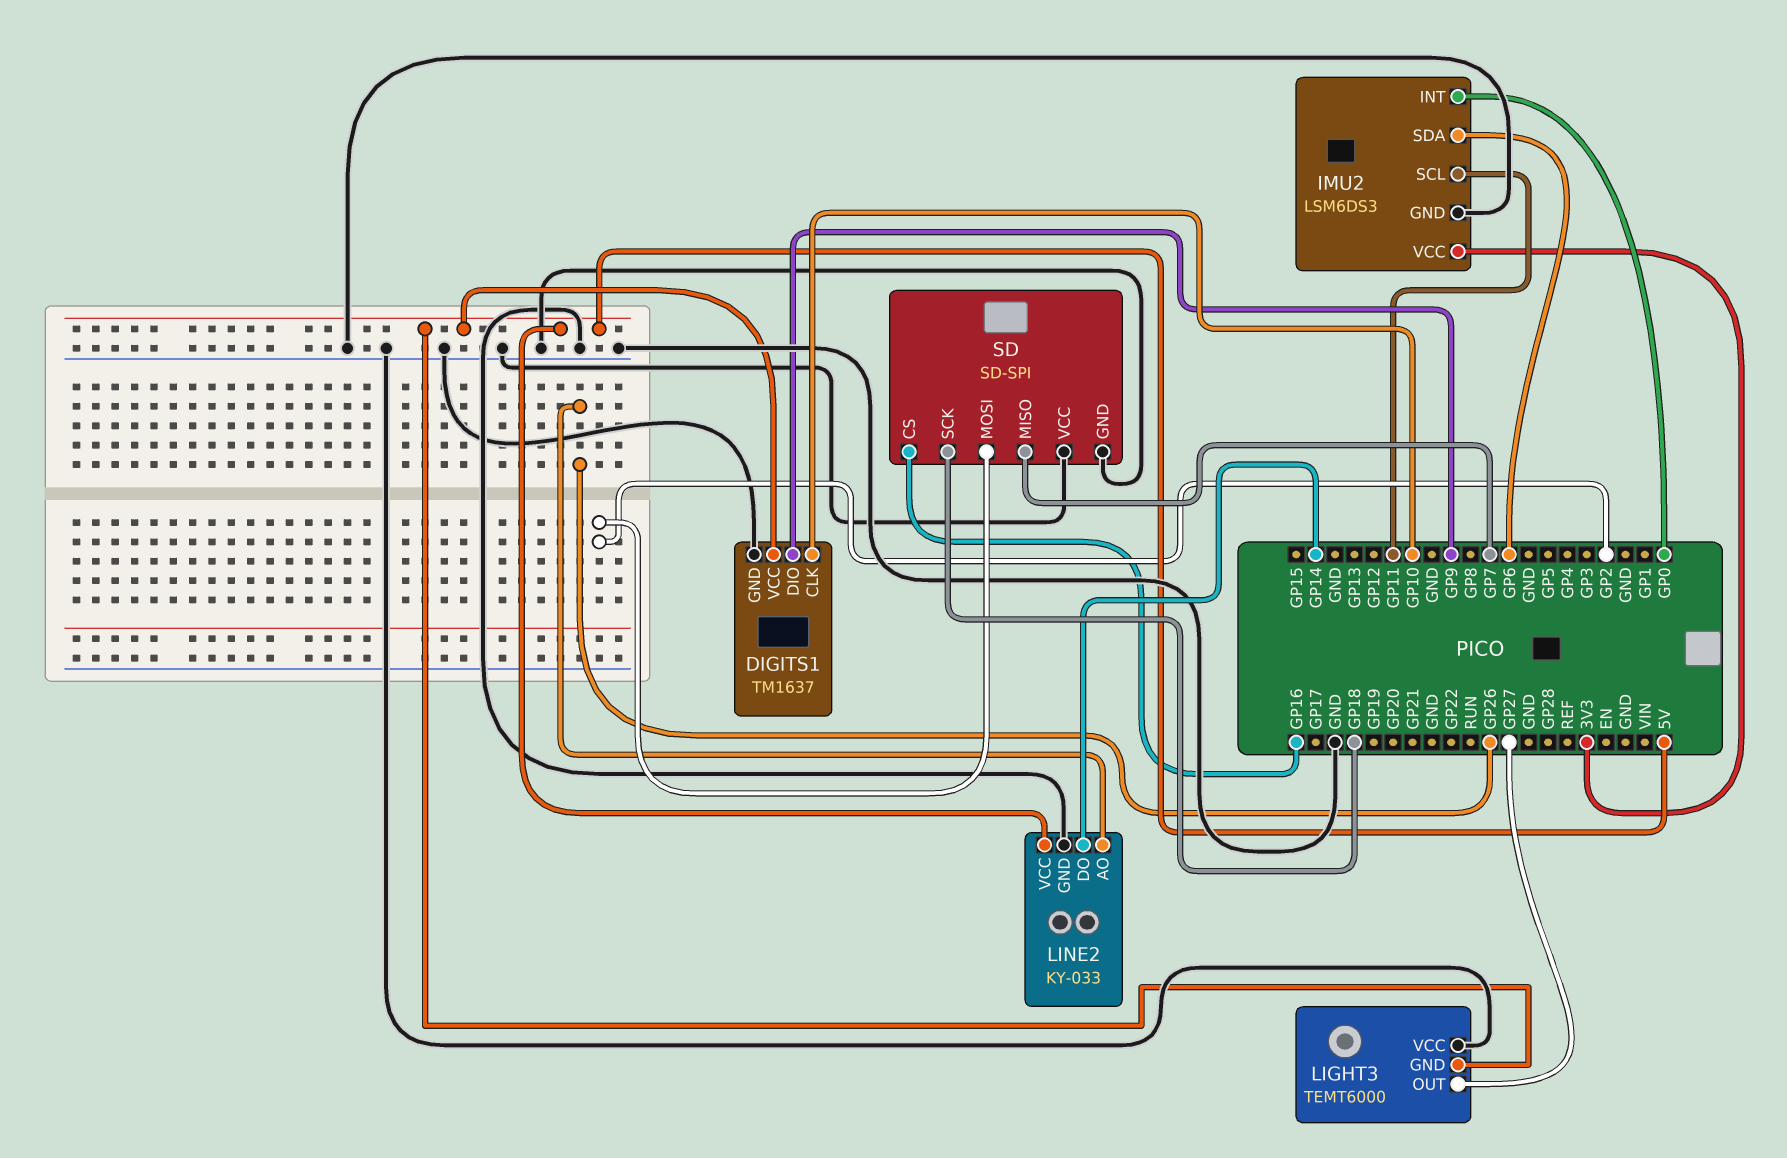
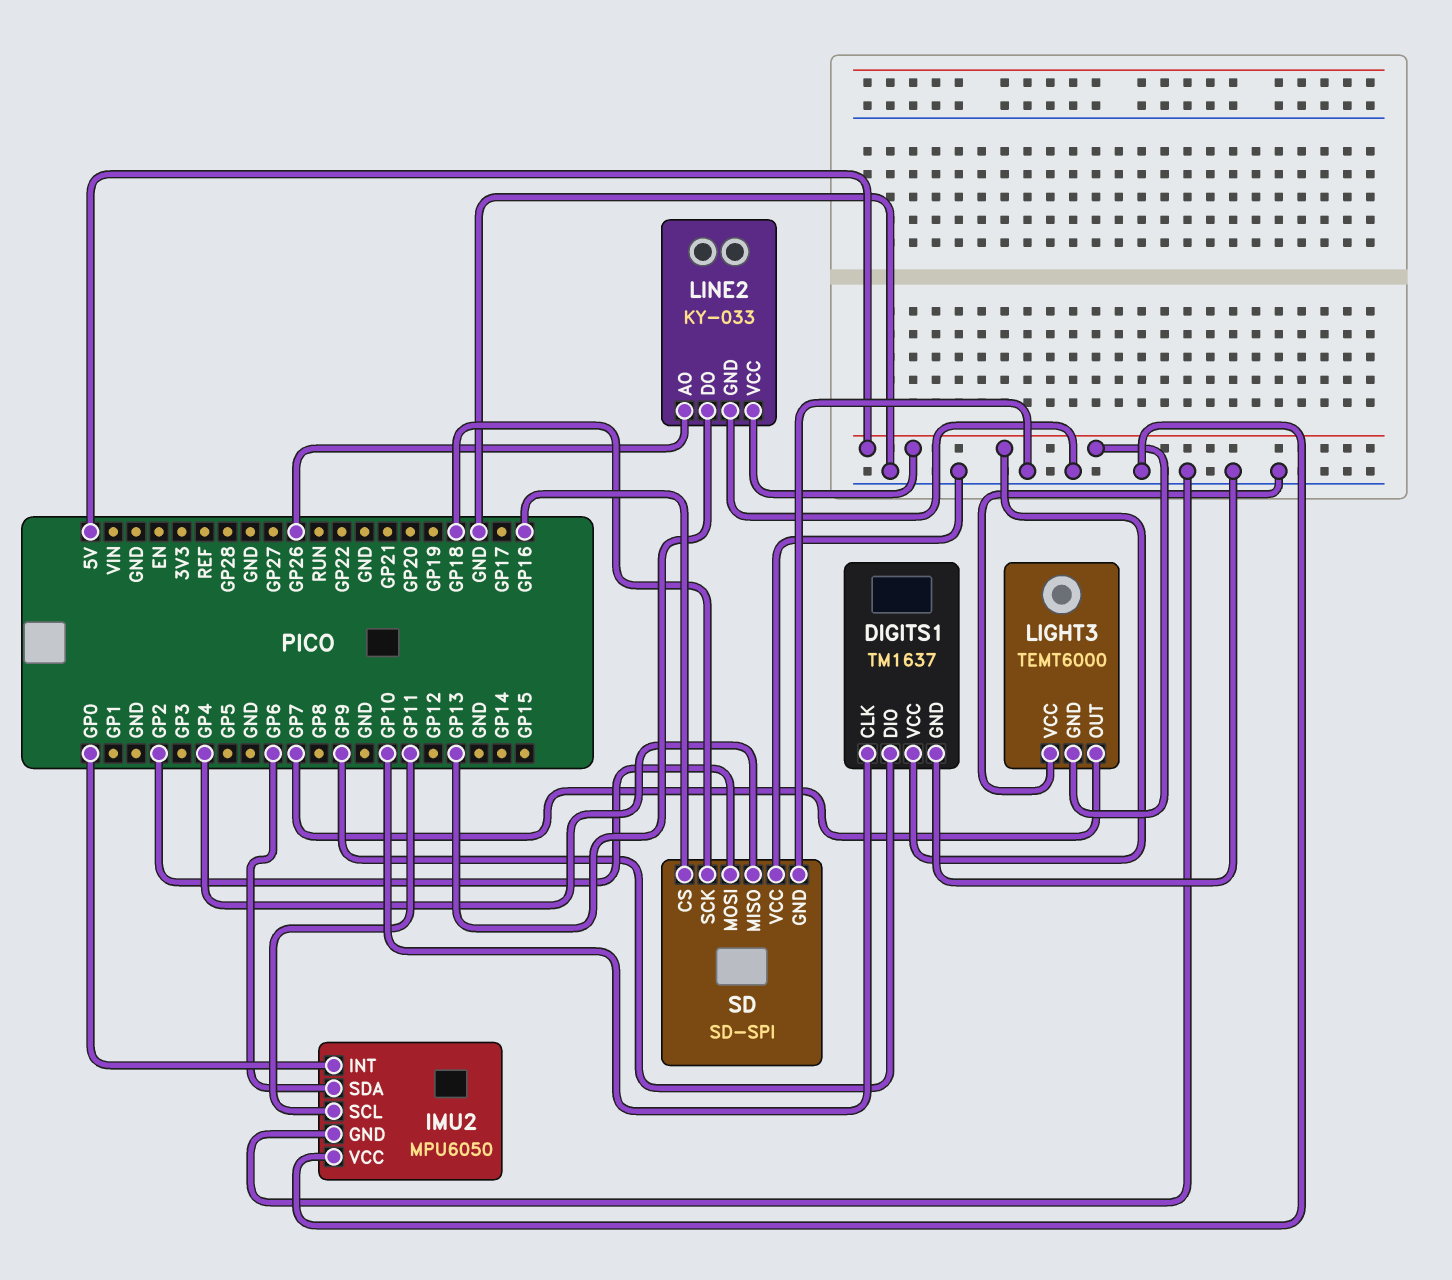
IMU2: LSM6DS3 -> MPU6050
IMU2 pin VCC: 3V3 -> GND
LIGHT3 pin OUT: GP27 -> GP7
LINE2 pin DO: GP14 -> GP13
SD pin MISO: GP7 -> GP4

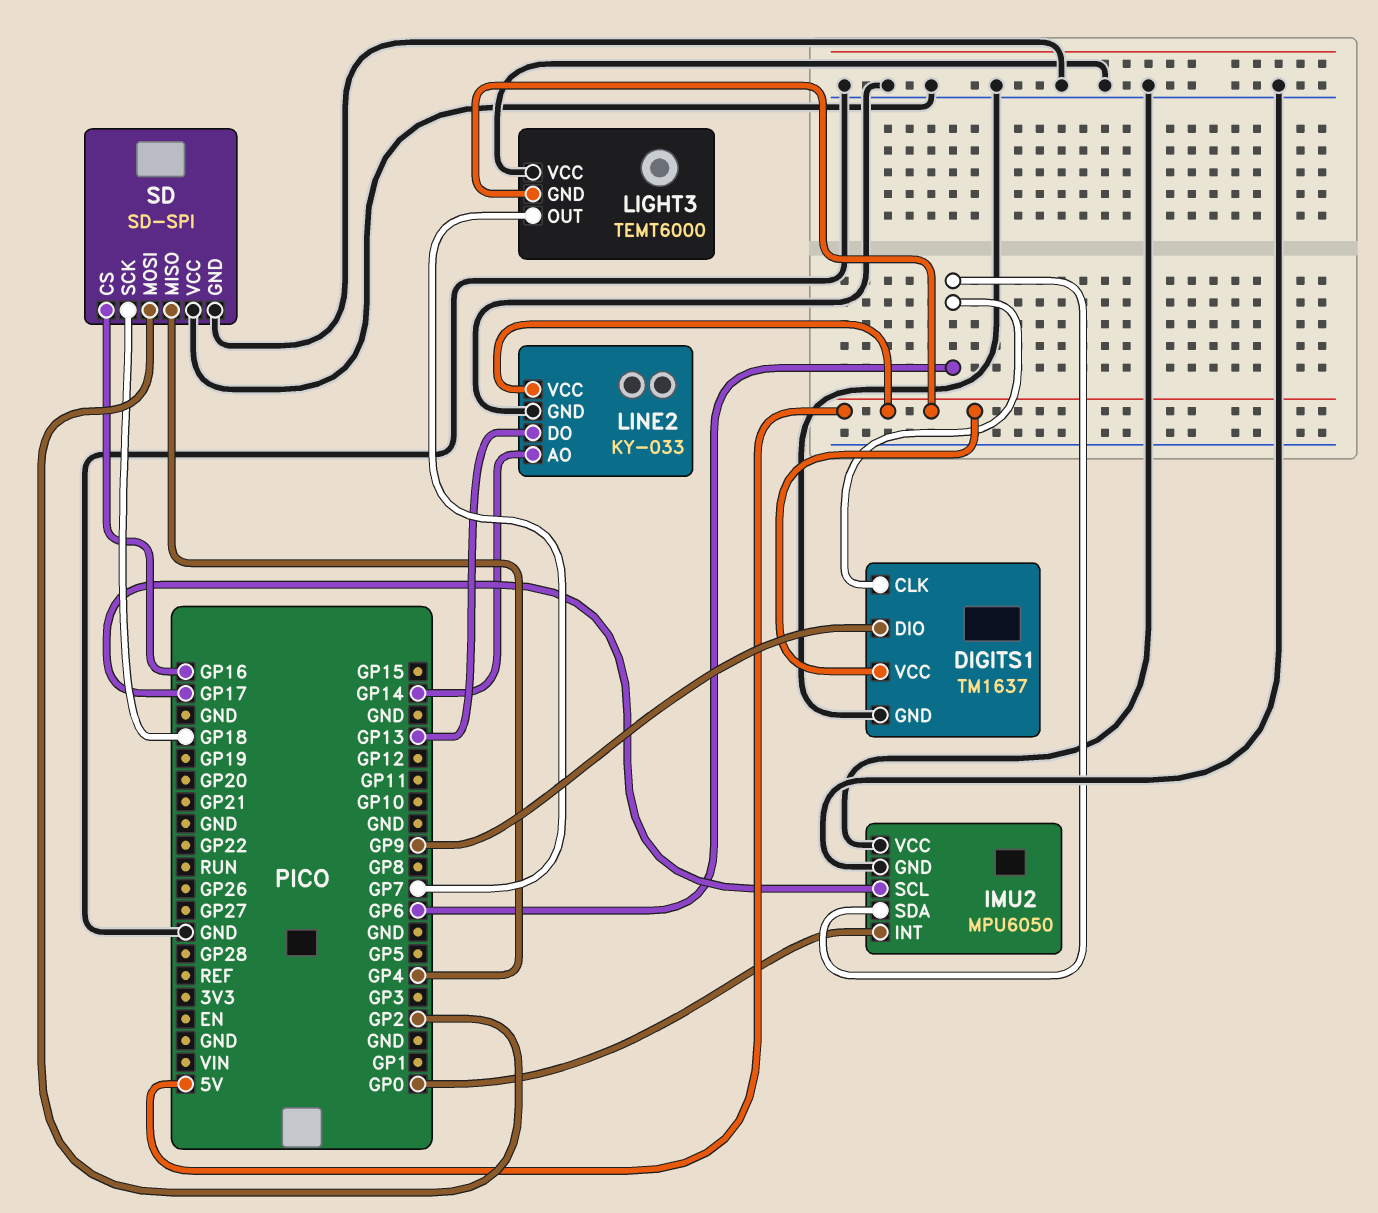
DIGITS1 pin CLK: GP10 -> GP6
IMU2 pin SCL: GP11 -> GP17
LINE2 pin AO: GP26 -> GP14

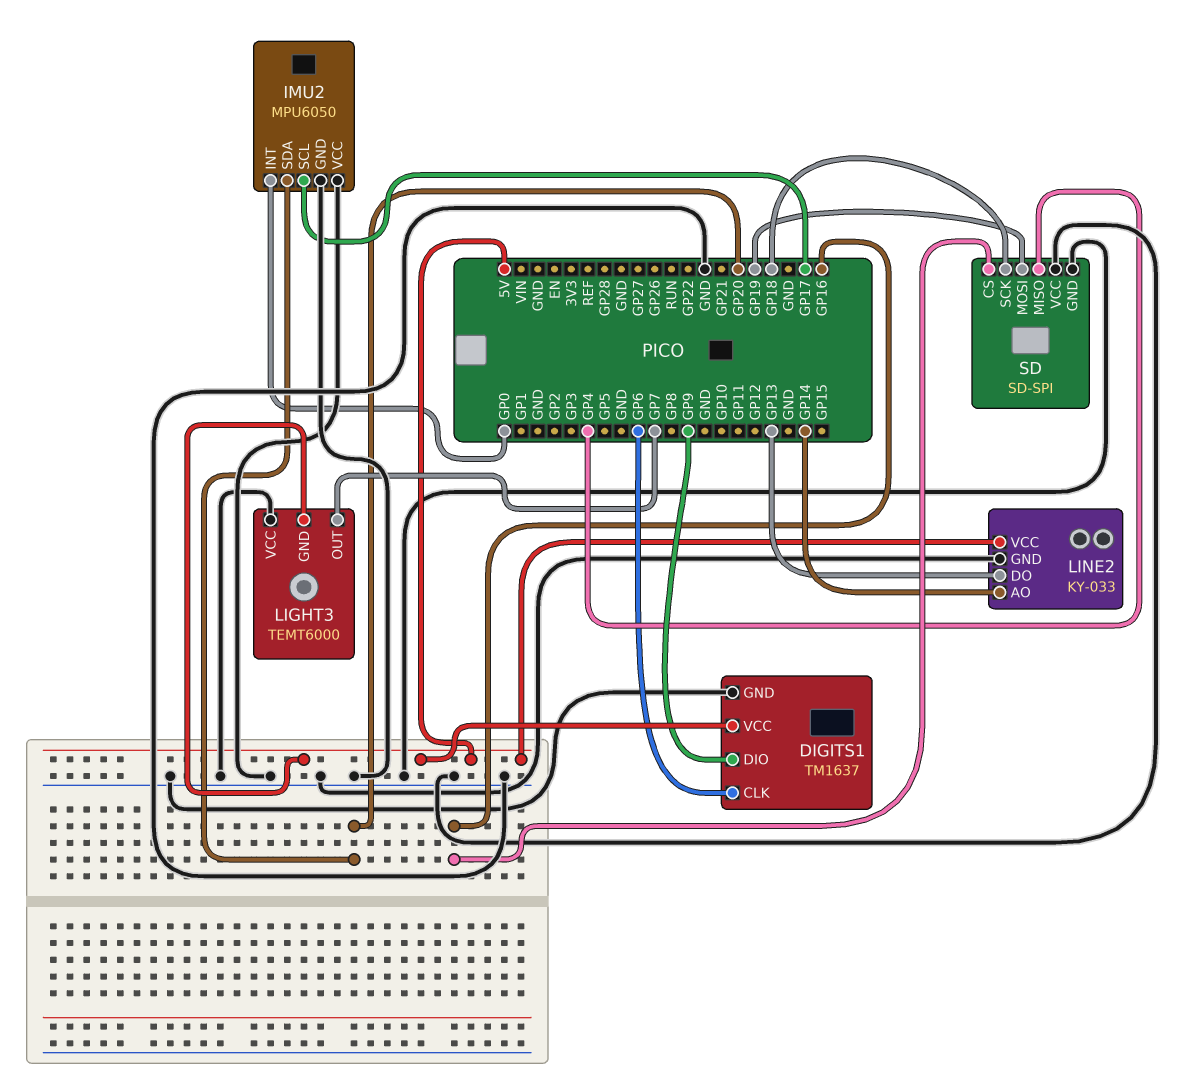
IMU2 pin SDA: GP6 -> GP20
SD pin MOSI: GP2 -> GP19

